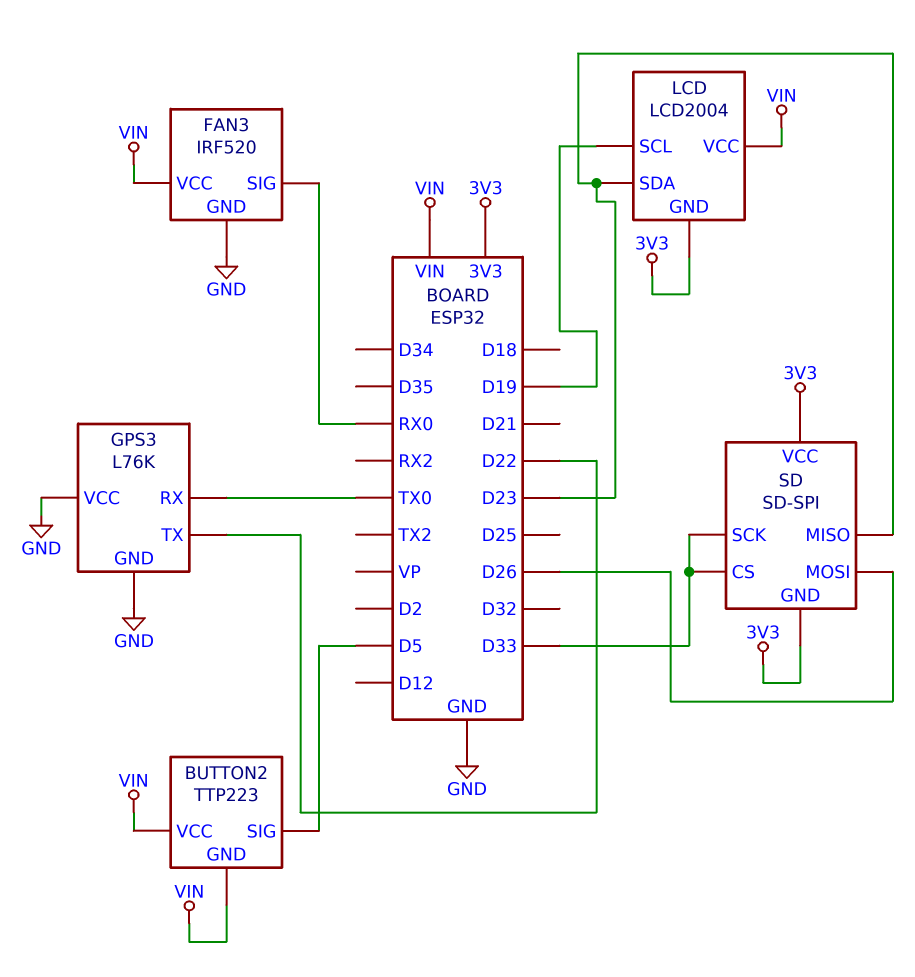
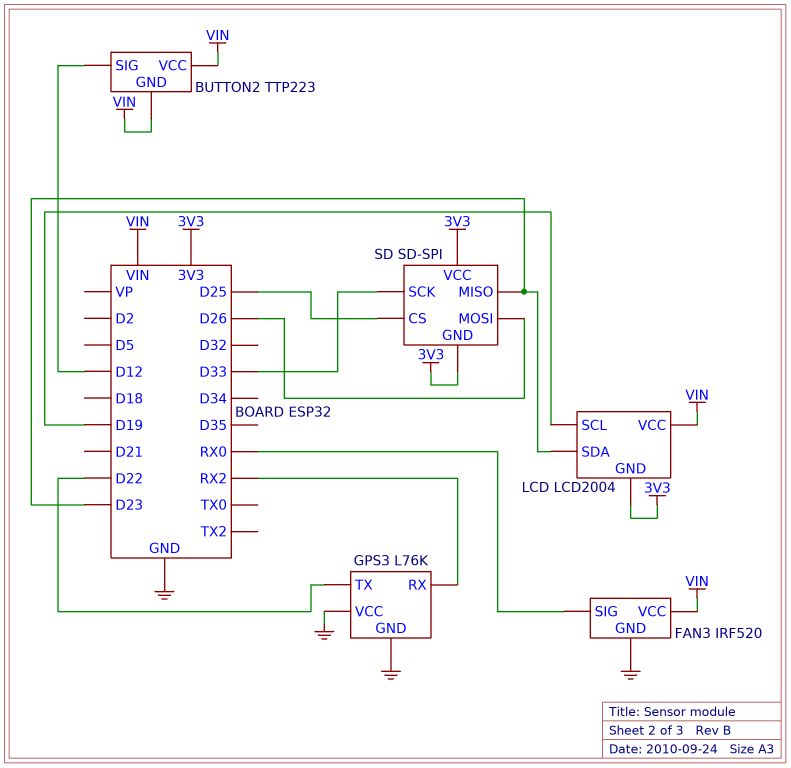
BUTTON2 pin SIG: D5 -> D12
GPS3 pin RX: TX0 -> RX2
SD pin CS: D33 -> D25

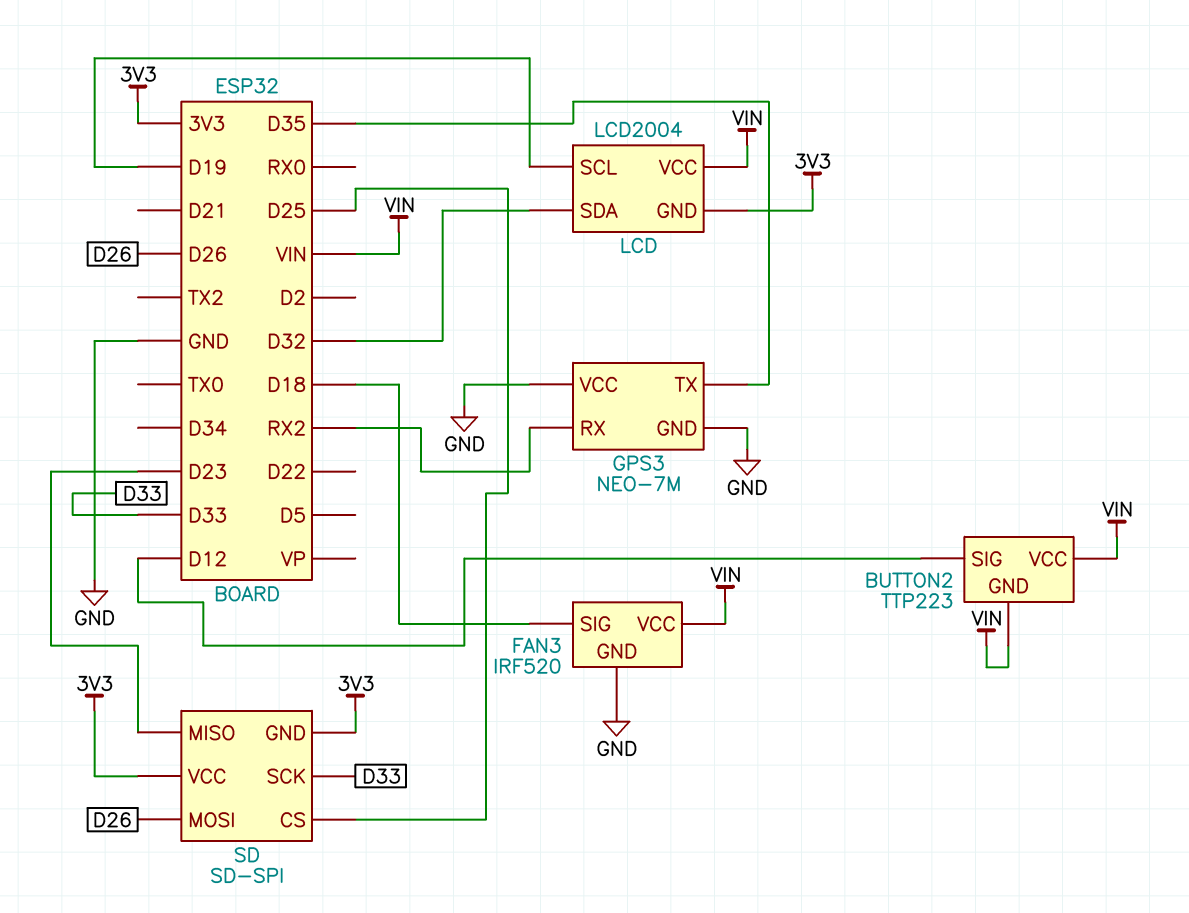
FAN3 pin SIG: RX0 -> D18
GPS3: L76K -> NEO-7M
GPS3 pin TX: D22 -> D35
LCD pin SDA: D23 -> D32

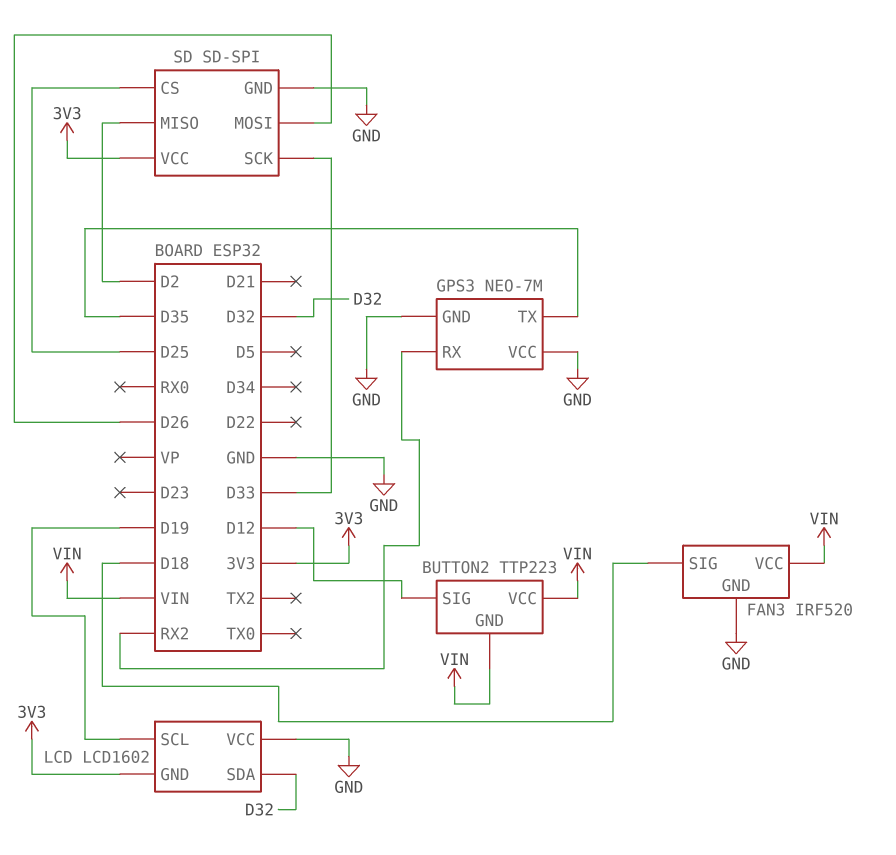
LCD: LCD2004 -> LCD1602
LCD pin VCC: VIN -> GND
SD pin GND: 3V3 -> GND
SD pin MISO: D23 -> D2

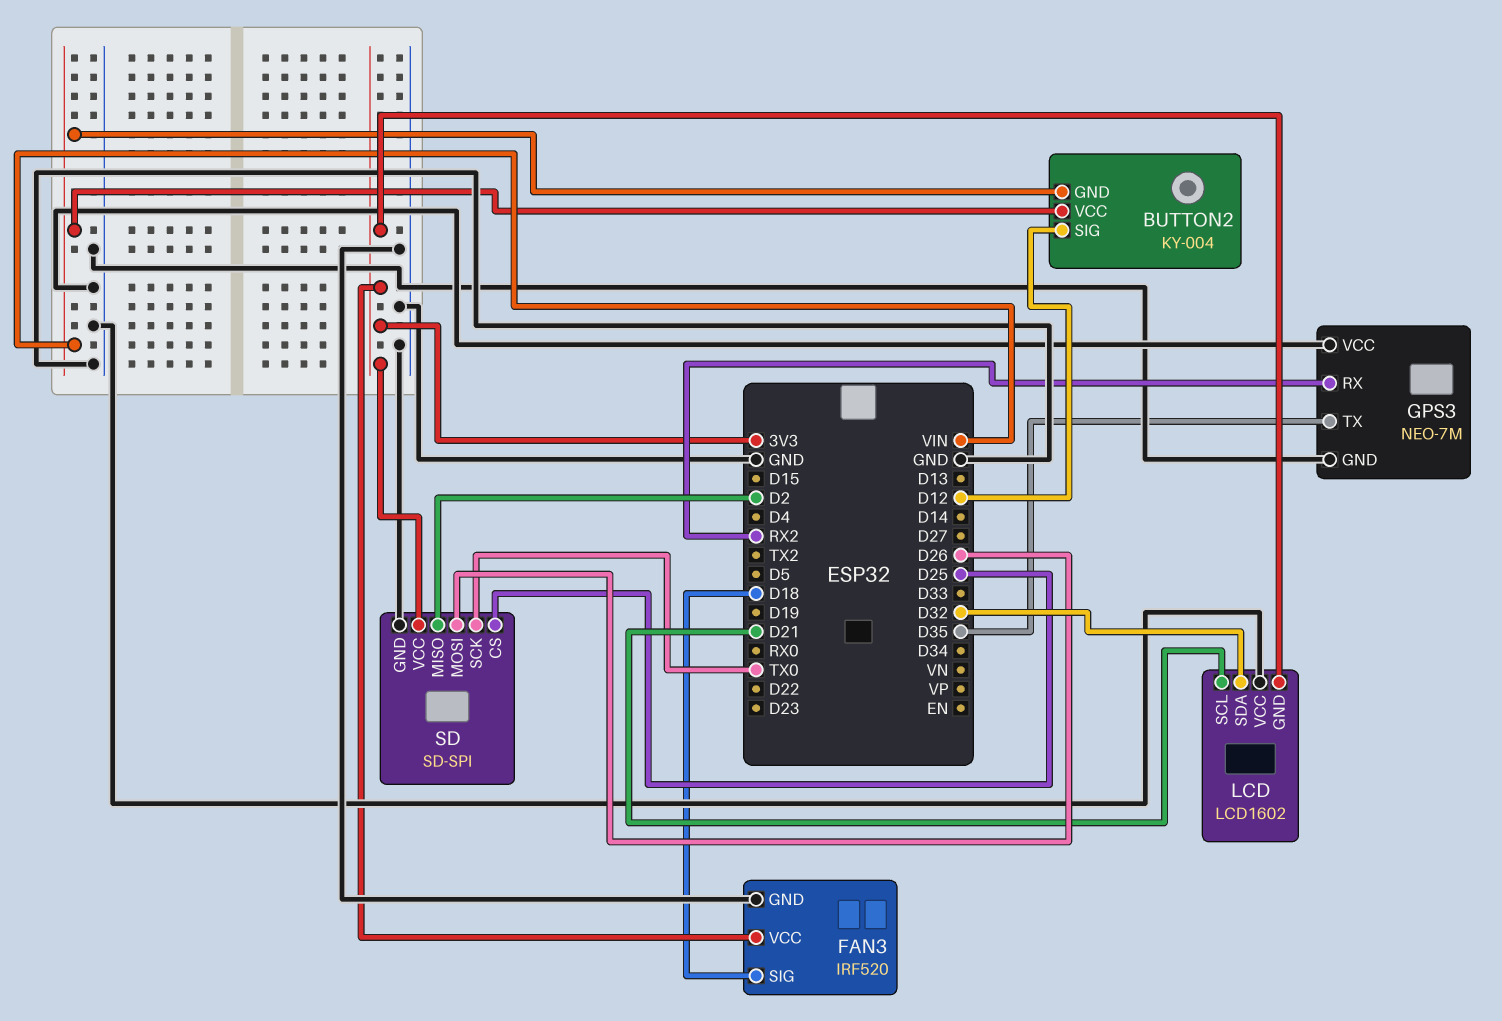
BUTTON2: TTP223 -> KY-004
FAN3 pin VCC: VIN -> 3V3
LCD pin SCL: D19 -> D21
SD pin SCK: D33 -> TX0

